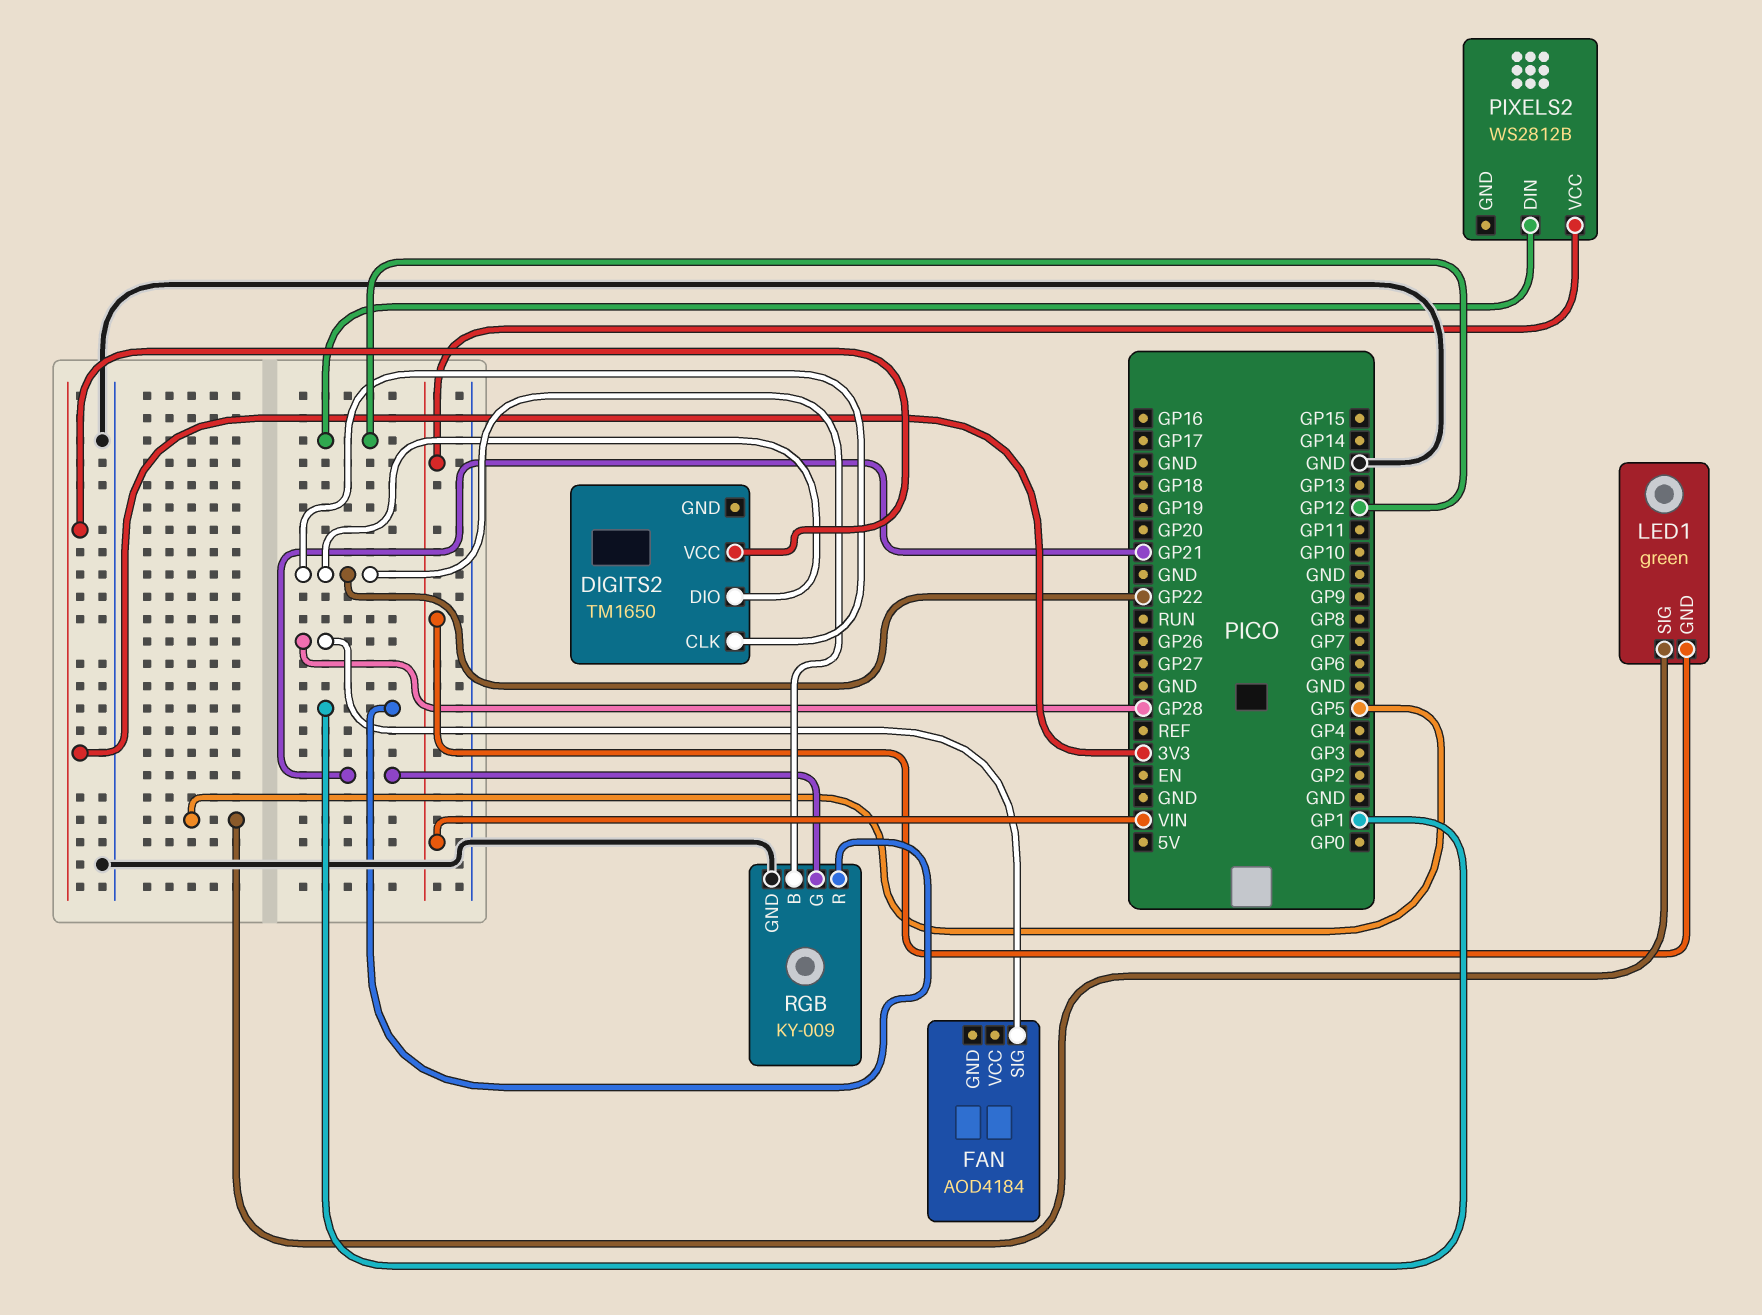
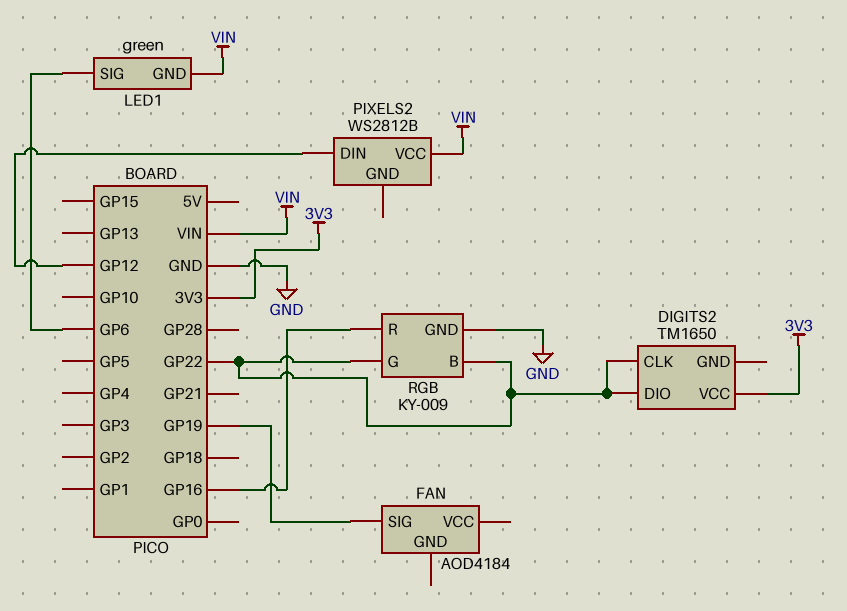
FAN pin SIG: GP28 -> GP19
LED1 pin SIG: GP5 -> GP6
RGB pin G: GP21 -> GP22
RGB pin R: GP1 -> GP16

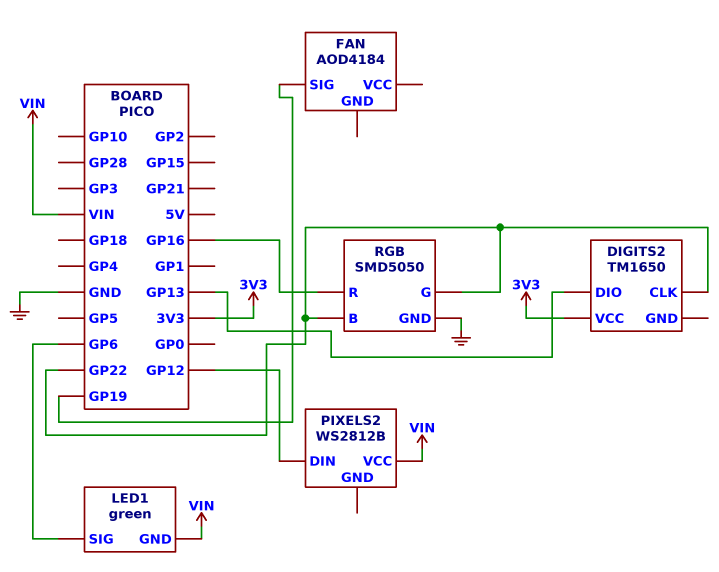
DIGITS2 pin DIO: GP22 -> GP13
RGB: KY-009 -> SMD5050

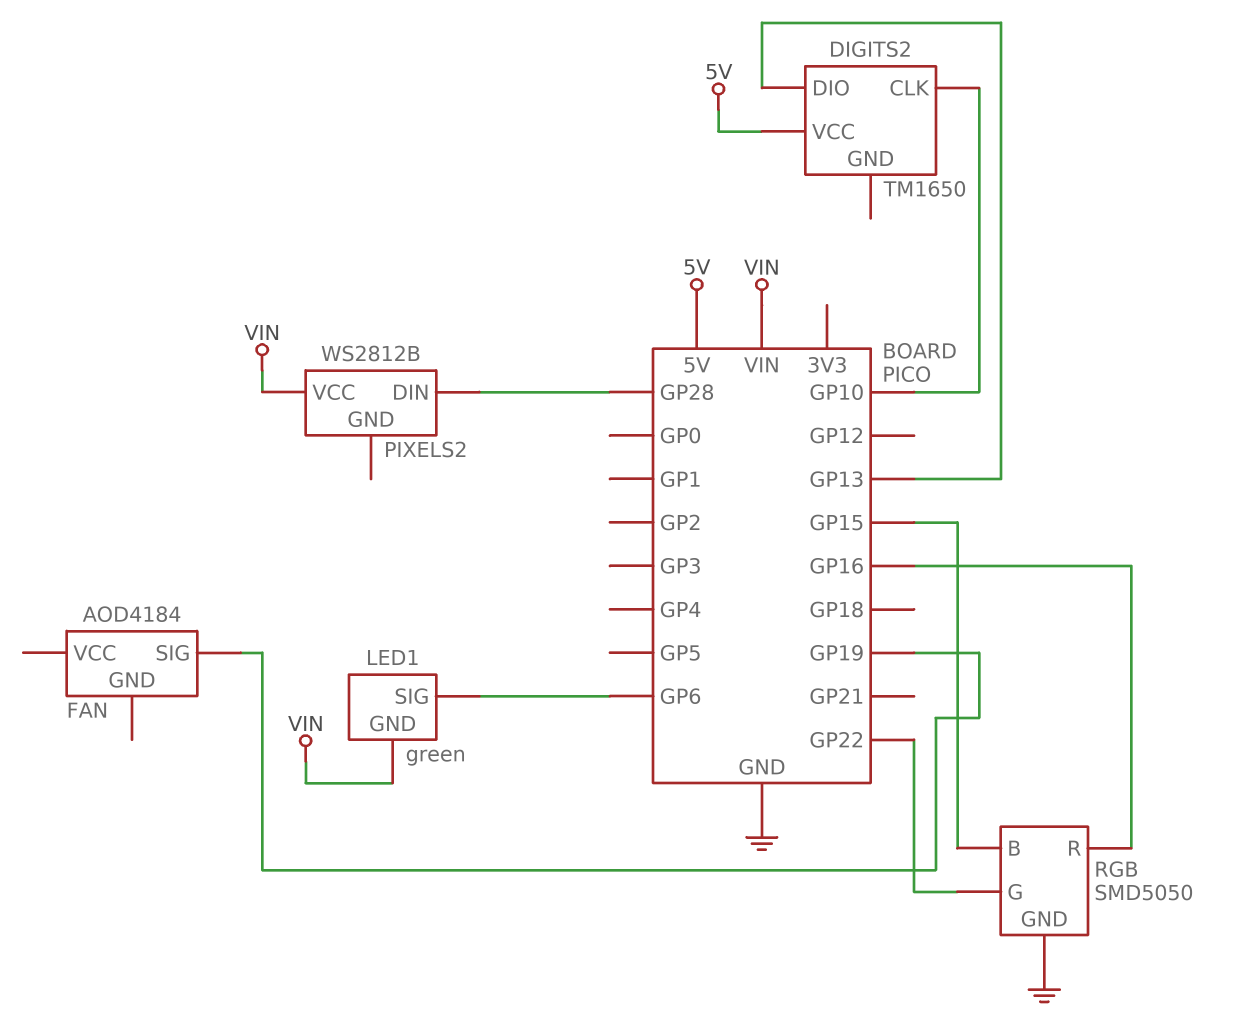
DIGITS2 pin CLK: GP22 -> GP10
DIGITS2 pin VCC: 3V3 -> 5V
PIXELS2 pin DIN: GP12 -> GP28
RGB pin B: GP22 -> GP15

